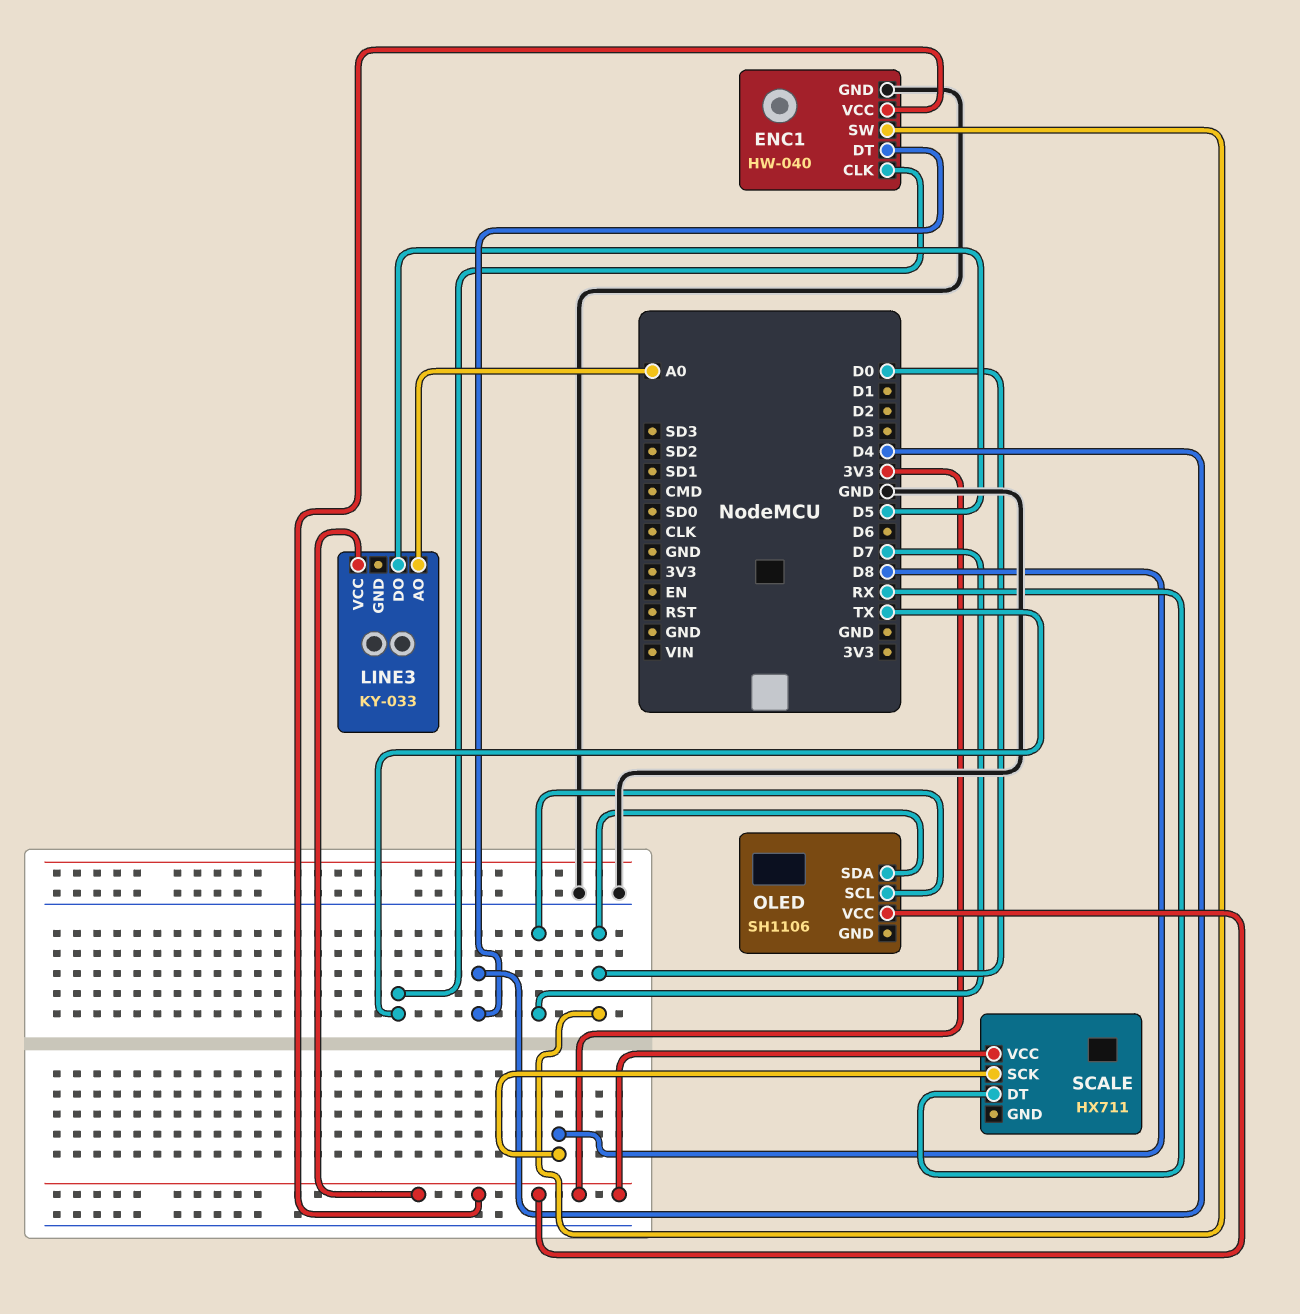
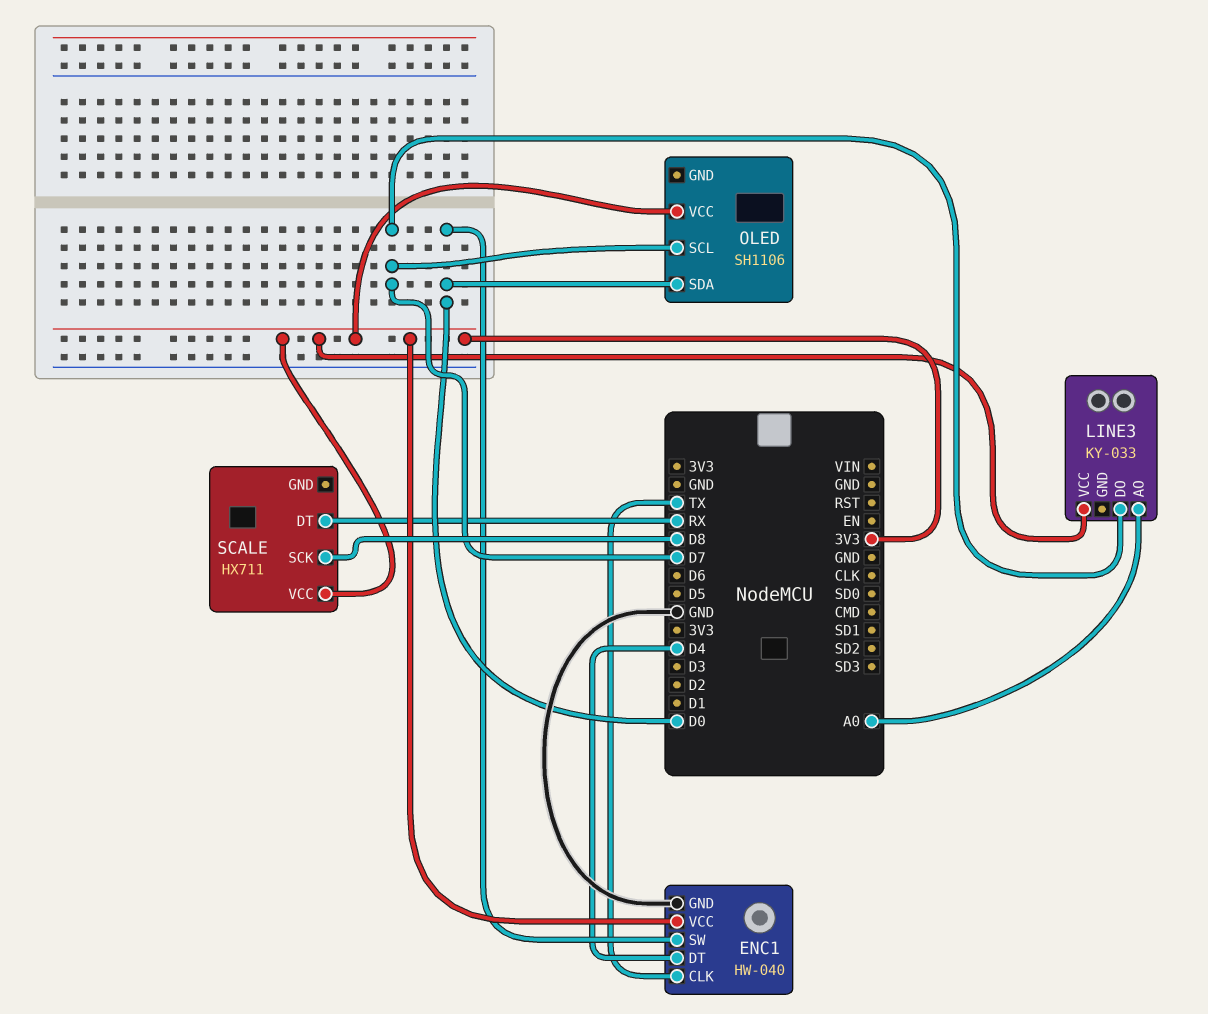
LINE3 pin DO: D5 -> D7

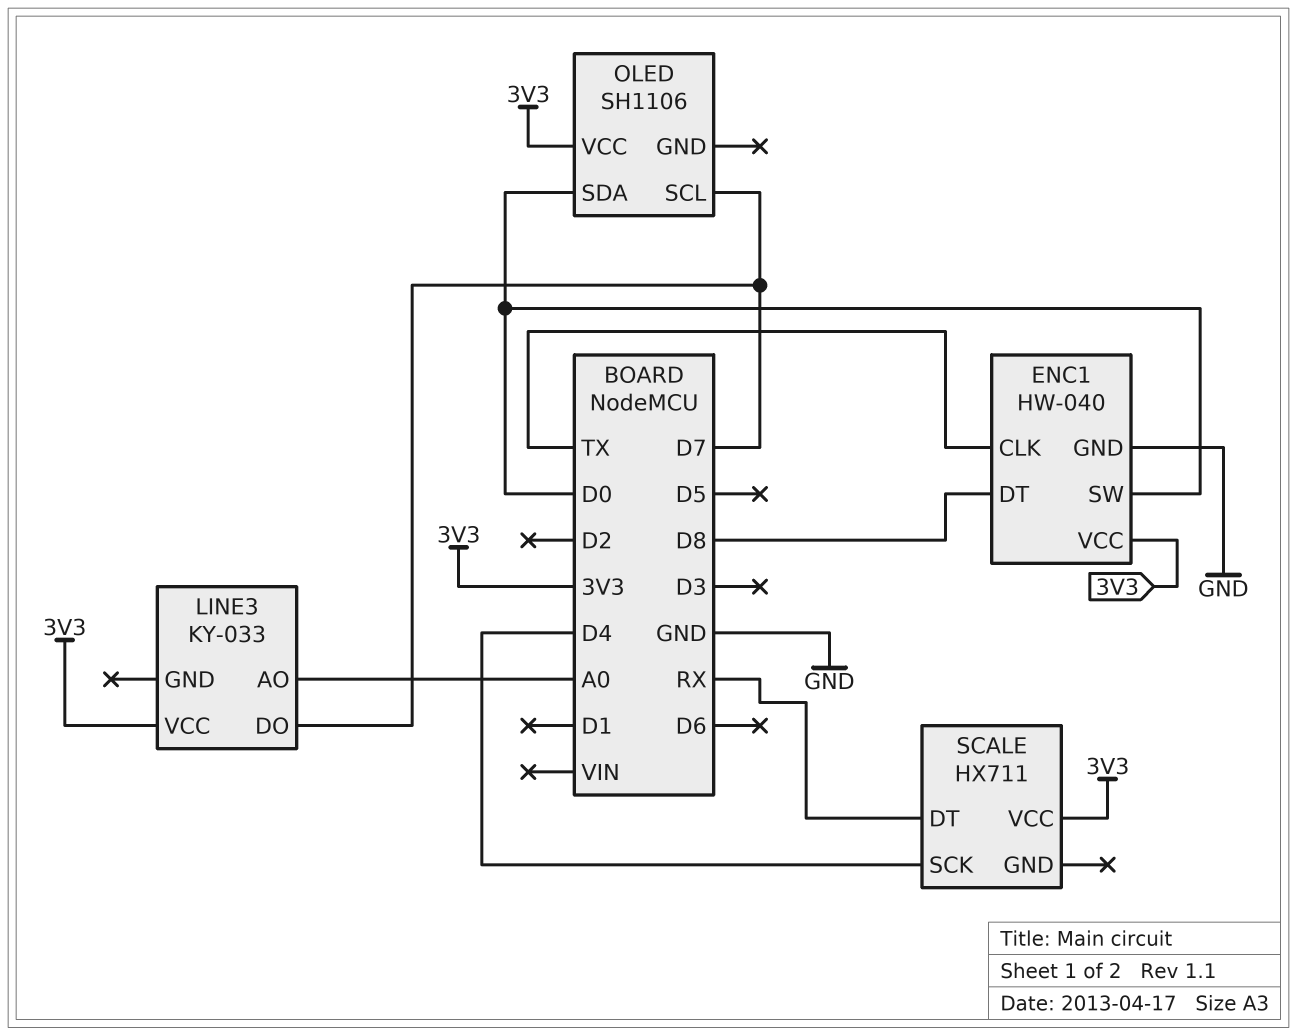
ENC1 pin DT: D4 -> D8
SCALE pin SCK: D8 -> D4

